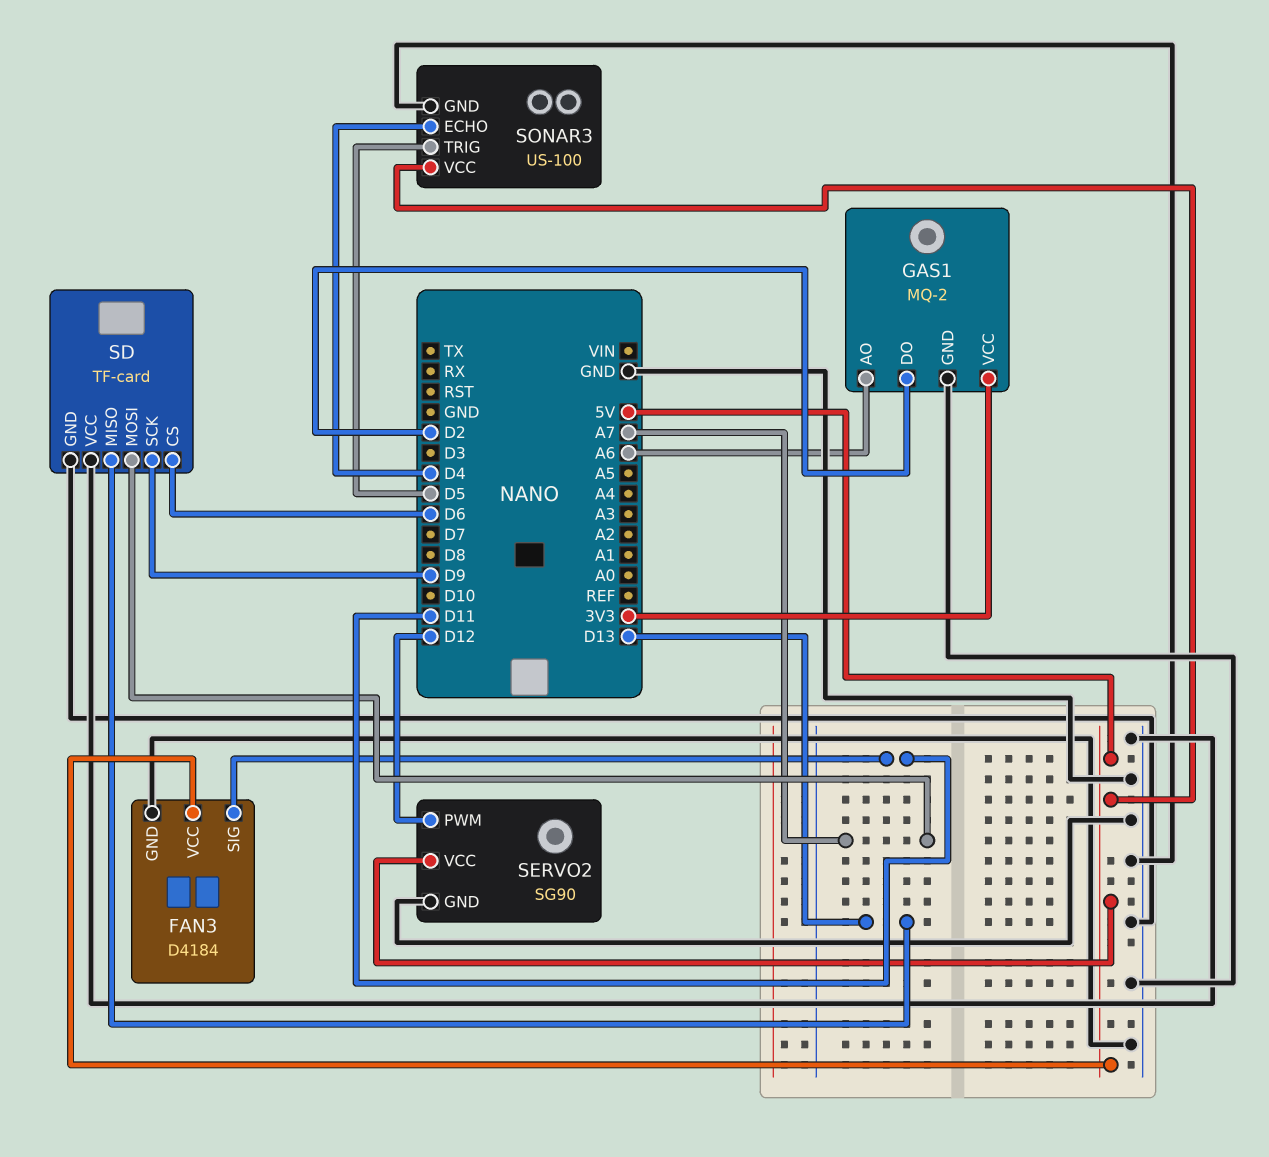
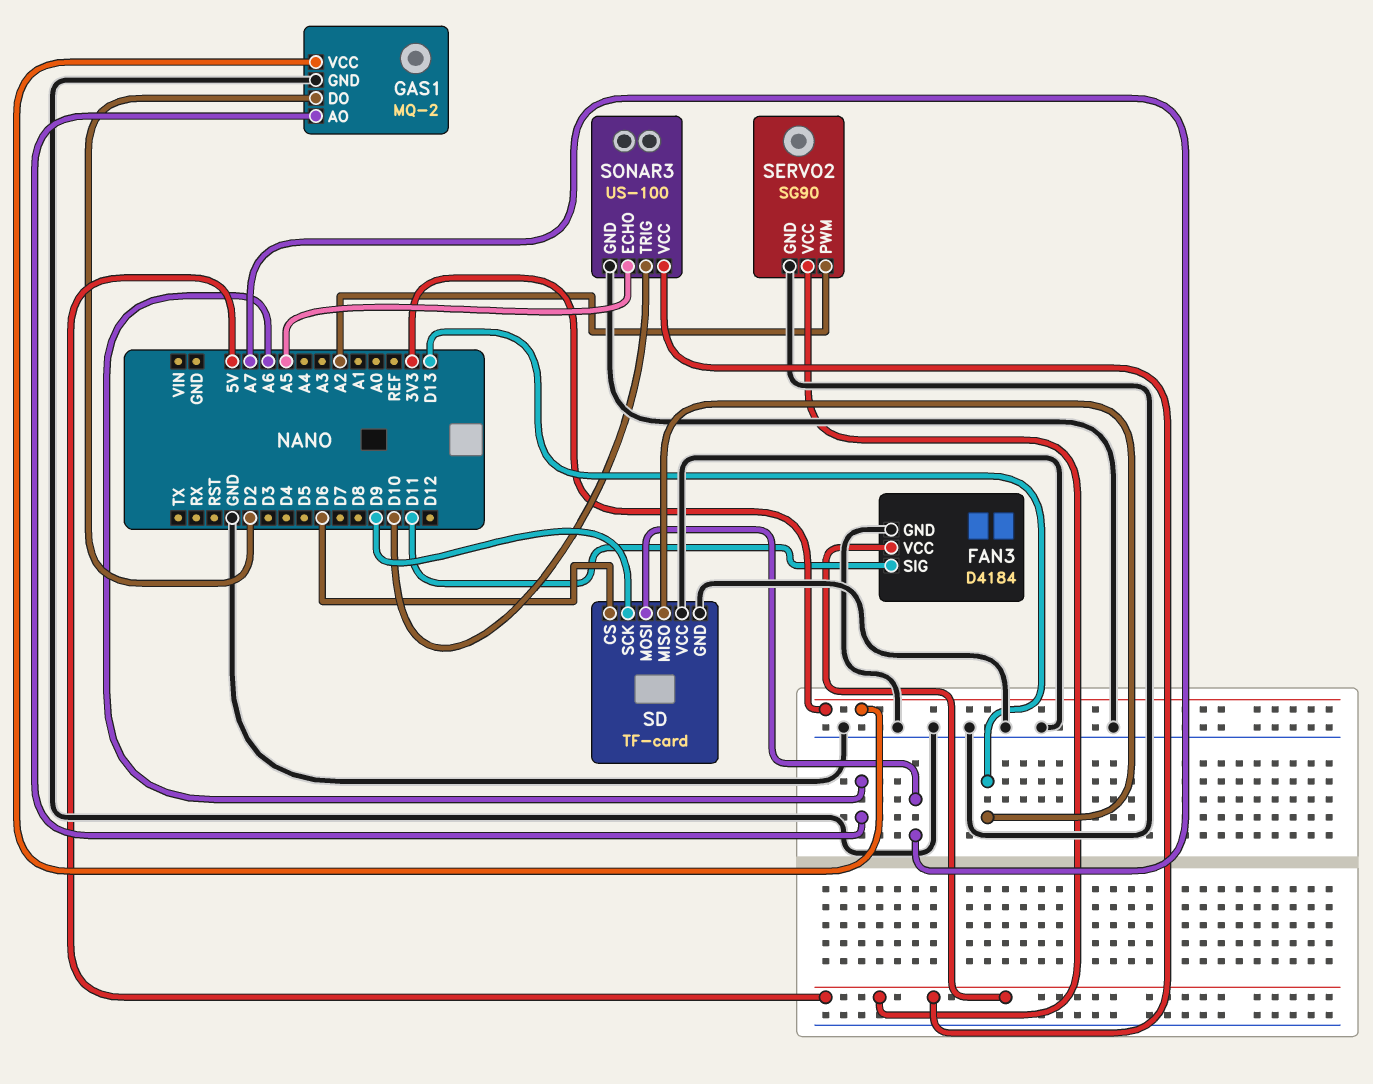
SERVO2 pin PWM: D12 -> A2
SONAR3 pin ECHO: D4 -> A5
SONAR3 pin TRIG: D5 -> D10

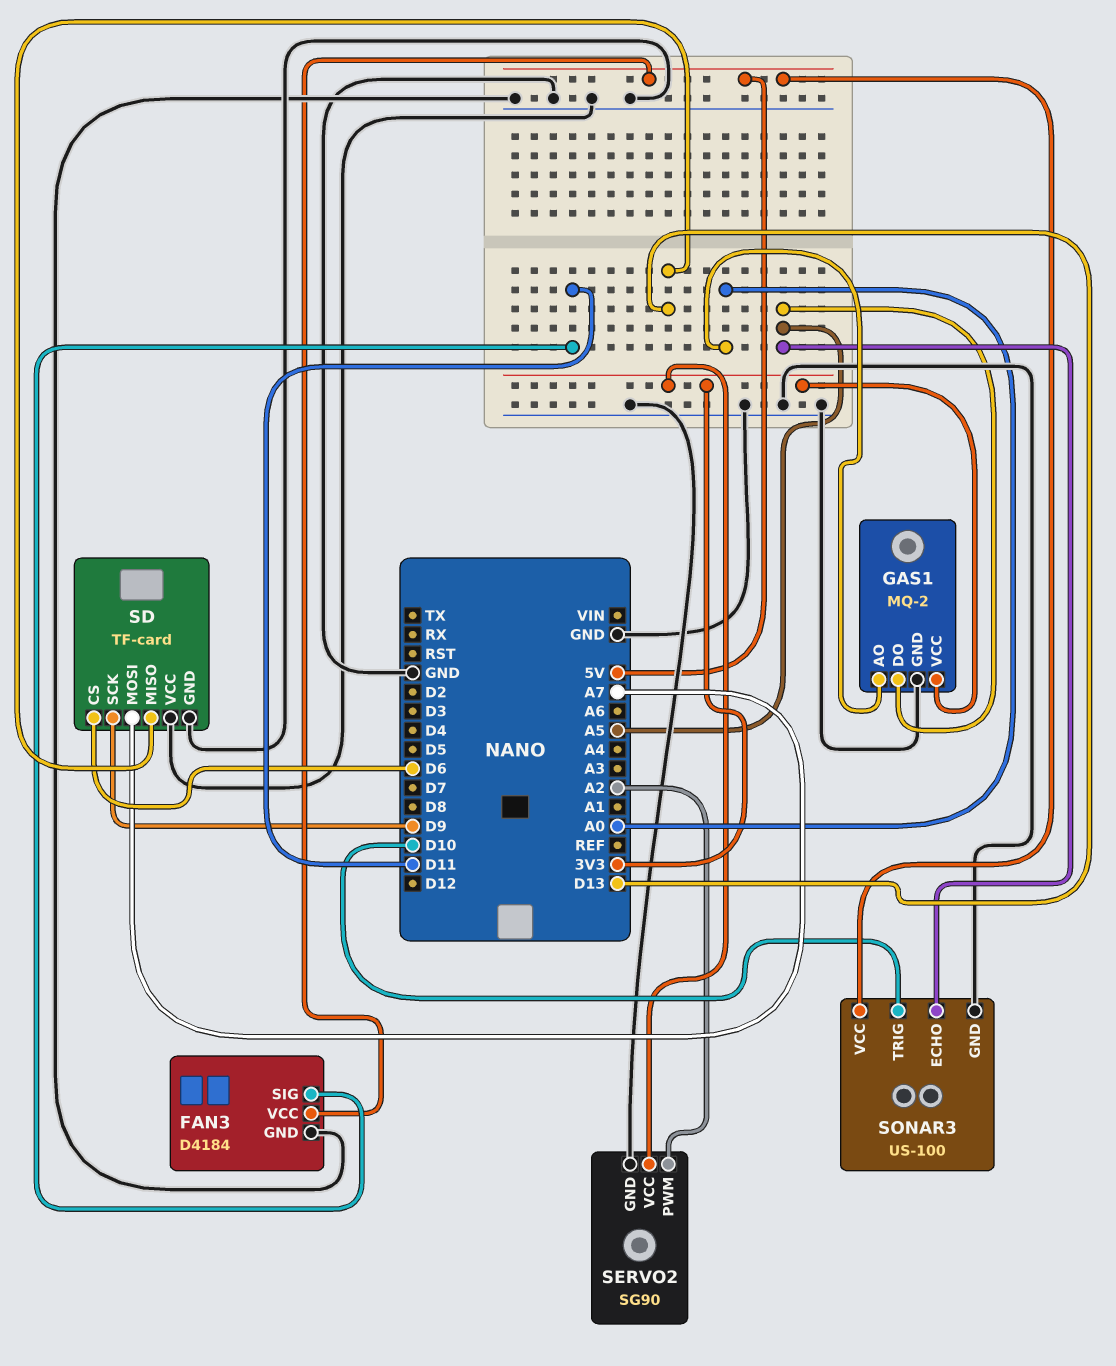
GAS1 pin AO: A6 -> A0
GAS1 pin DO: D2 -> A5
SERVO2 pin VCC: 5V -> 3V3

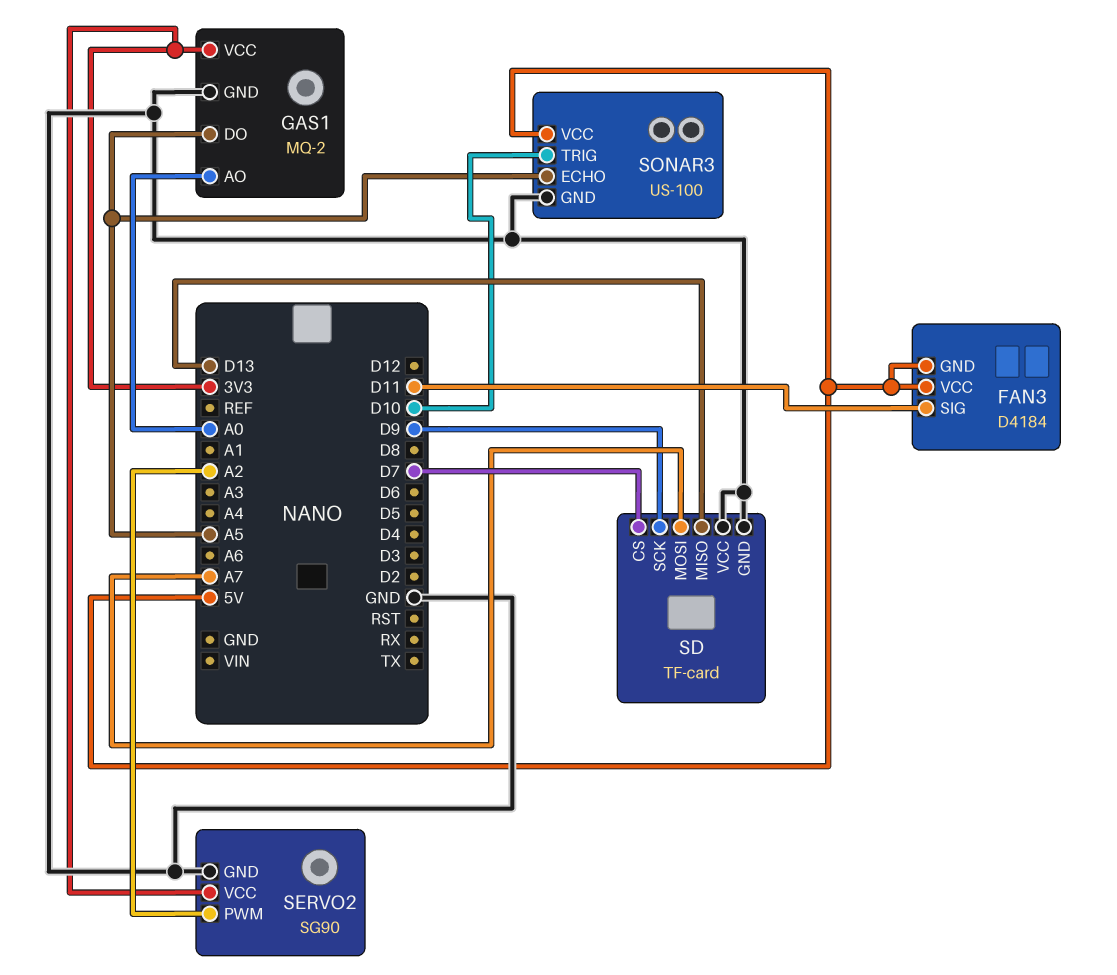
FAN3 pin GND: GND -> 5V
SD pin CS: D6 -> D7

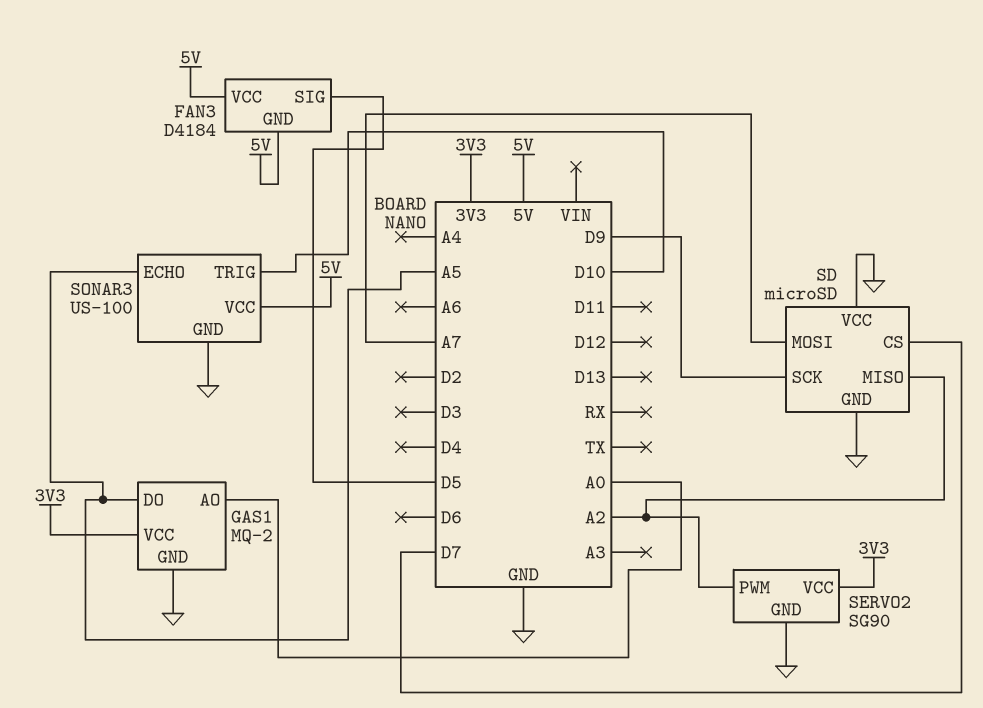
FAN3 pin SIG: D11 -> D5
SD: TF-card -> microSD
SD pin MISO: D13 -> A2

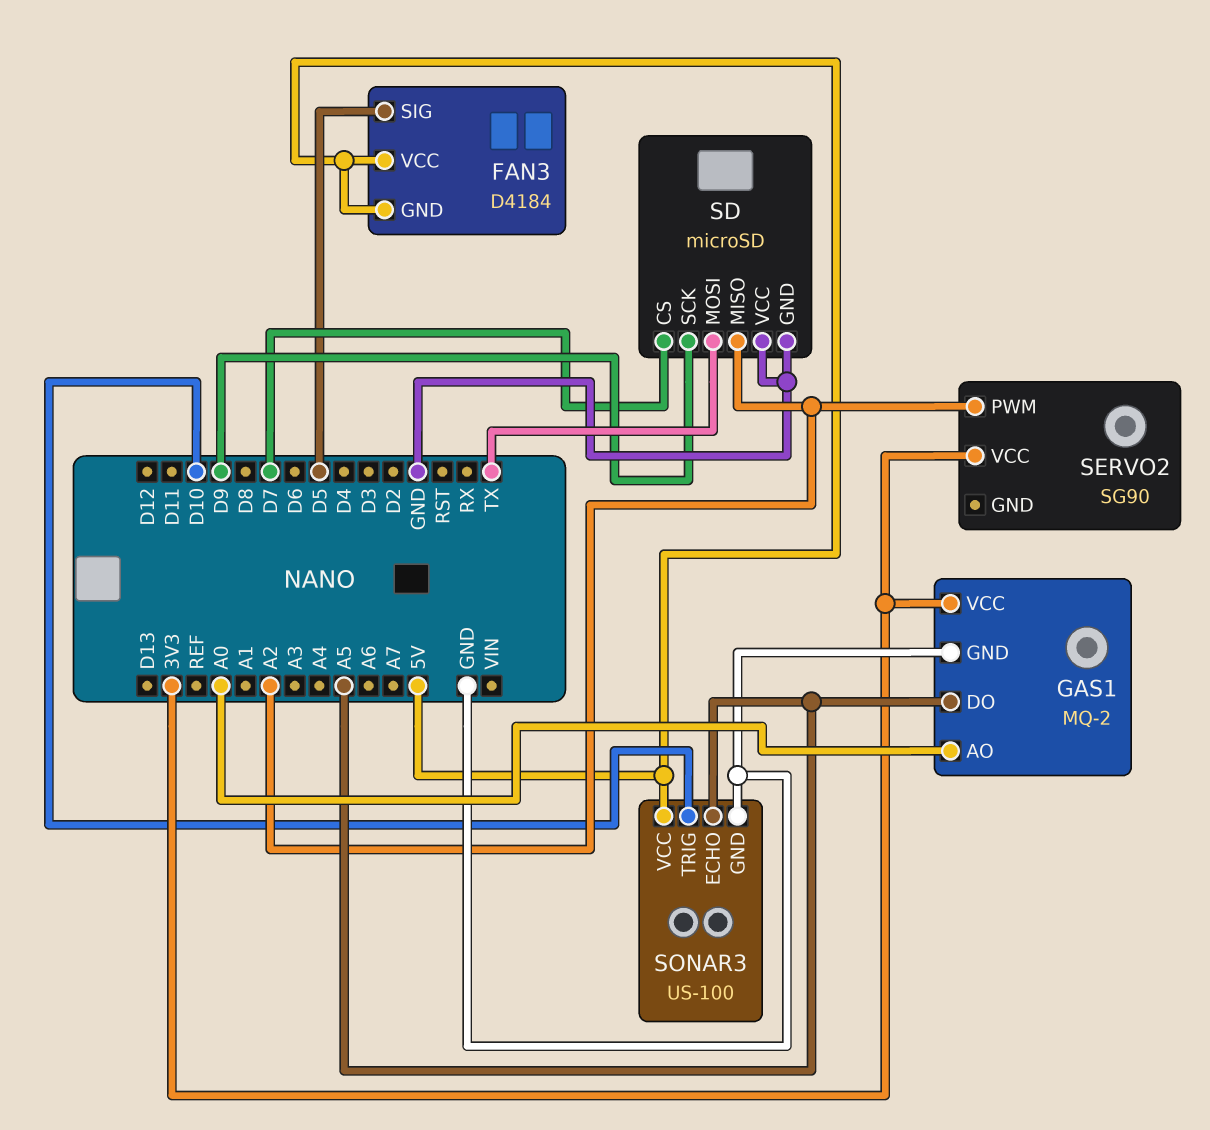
SD pin MOSI: A7 -> TX
SERVO2 pin GND: GND -> none

